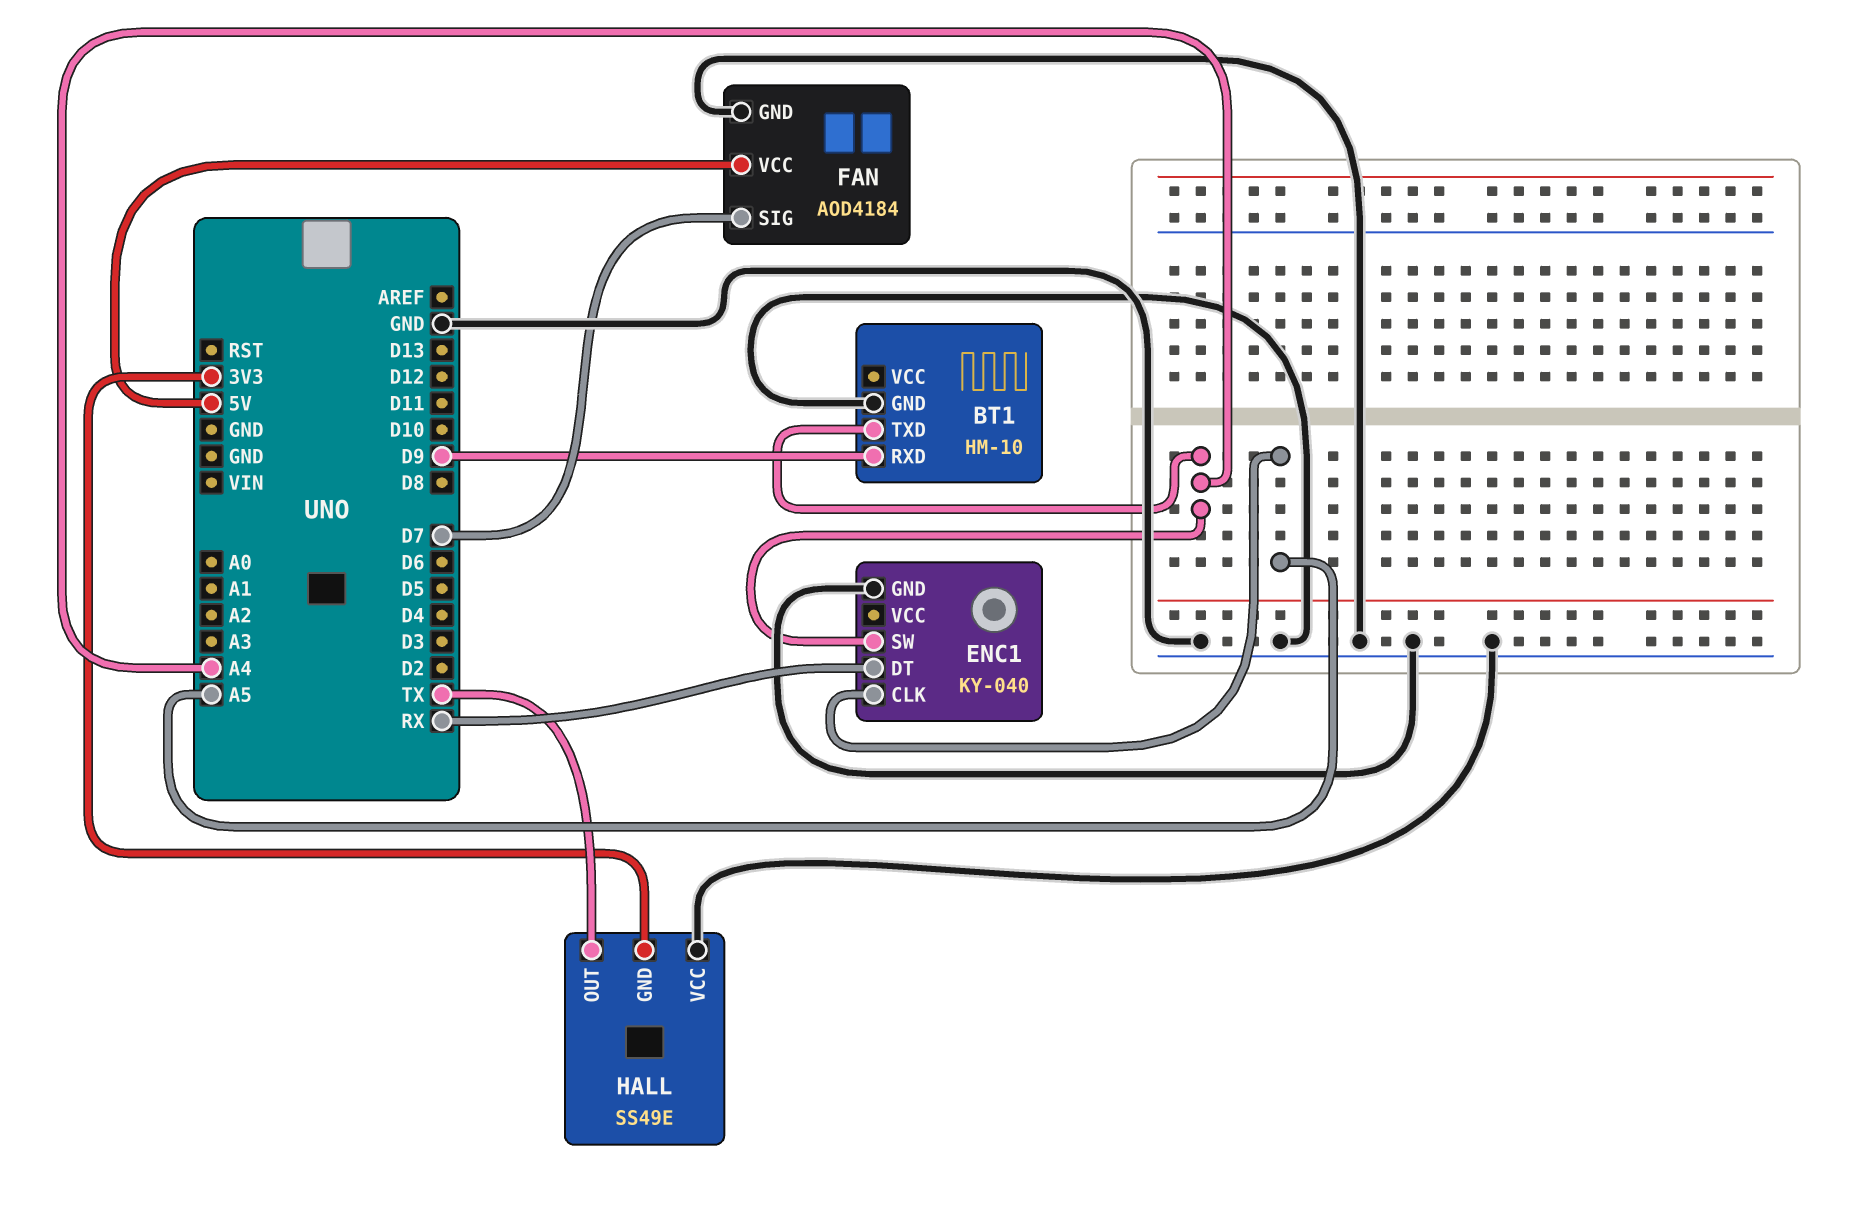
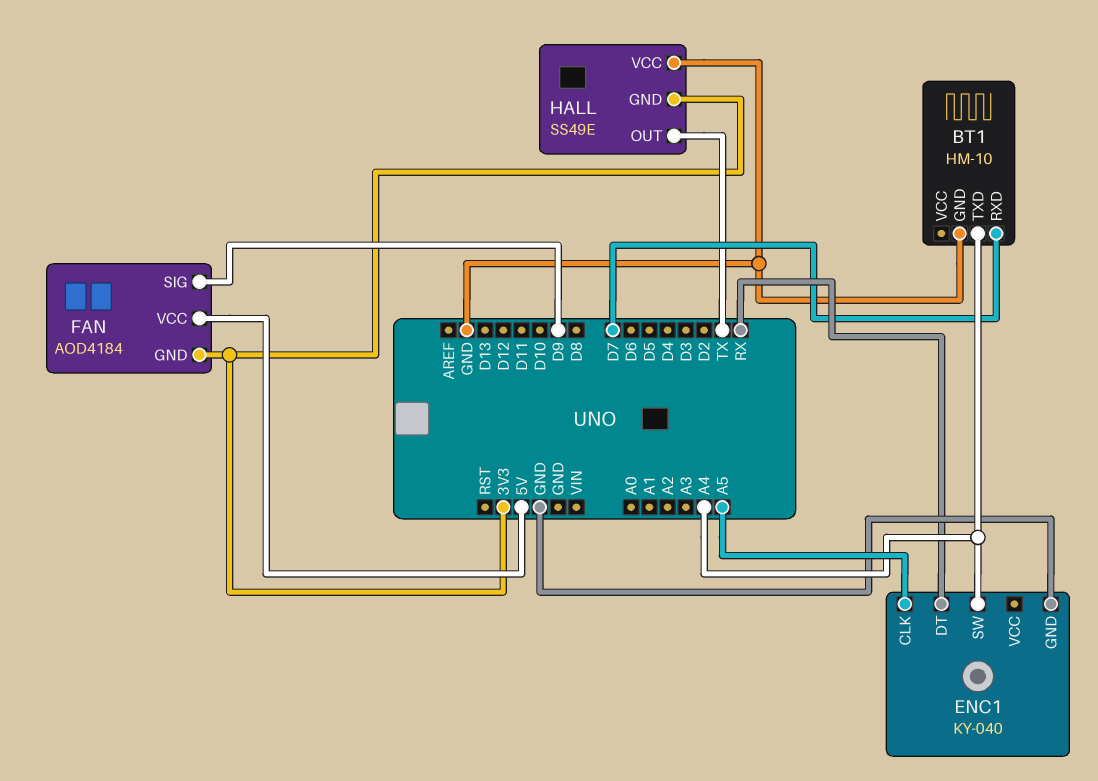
BT1 pin RXD: D9 -> D7
FAN pin GND: GND -> 3V3
FAN pin SIG: D7 -> D9

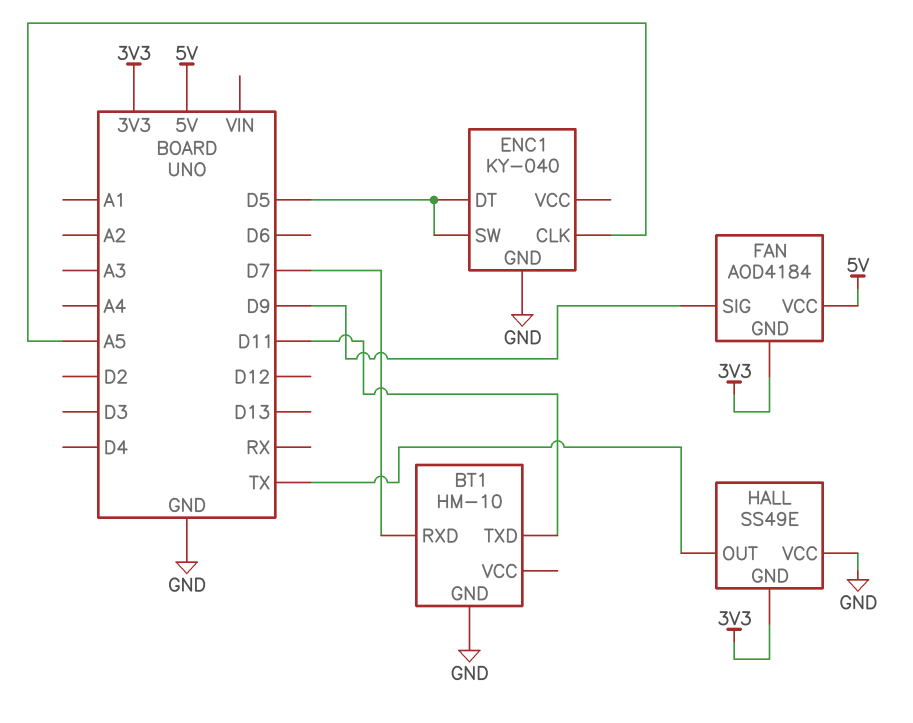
BT1 pin TXD: A4 -> D11
ENC1 pin DT: RX -> D5
ENC1 pin SW: A4 -> D5

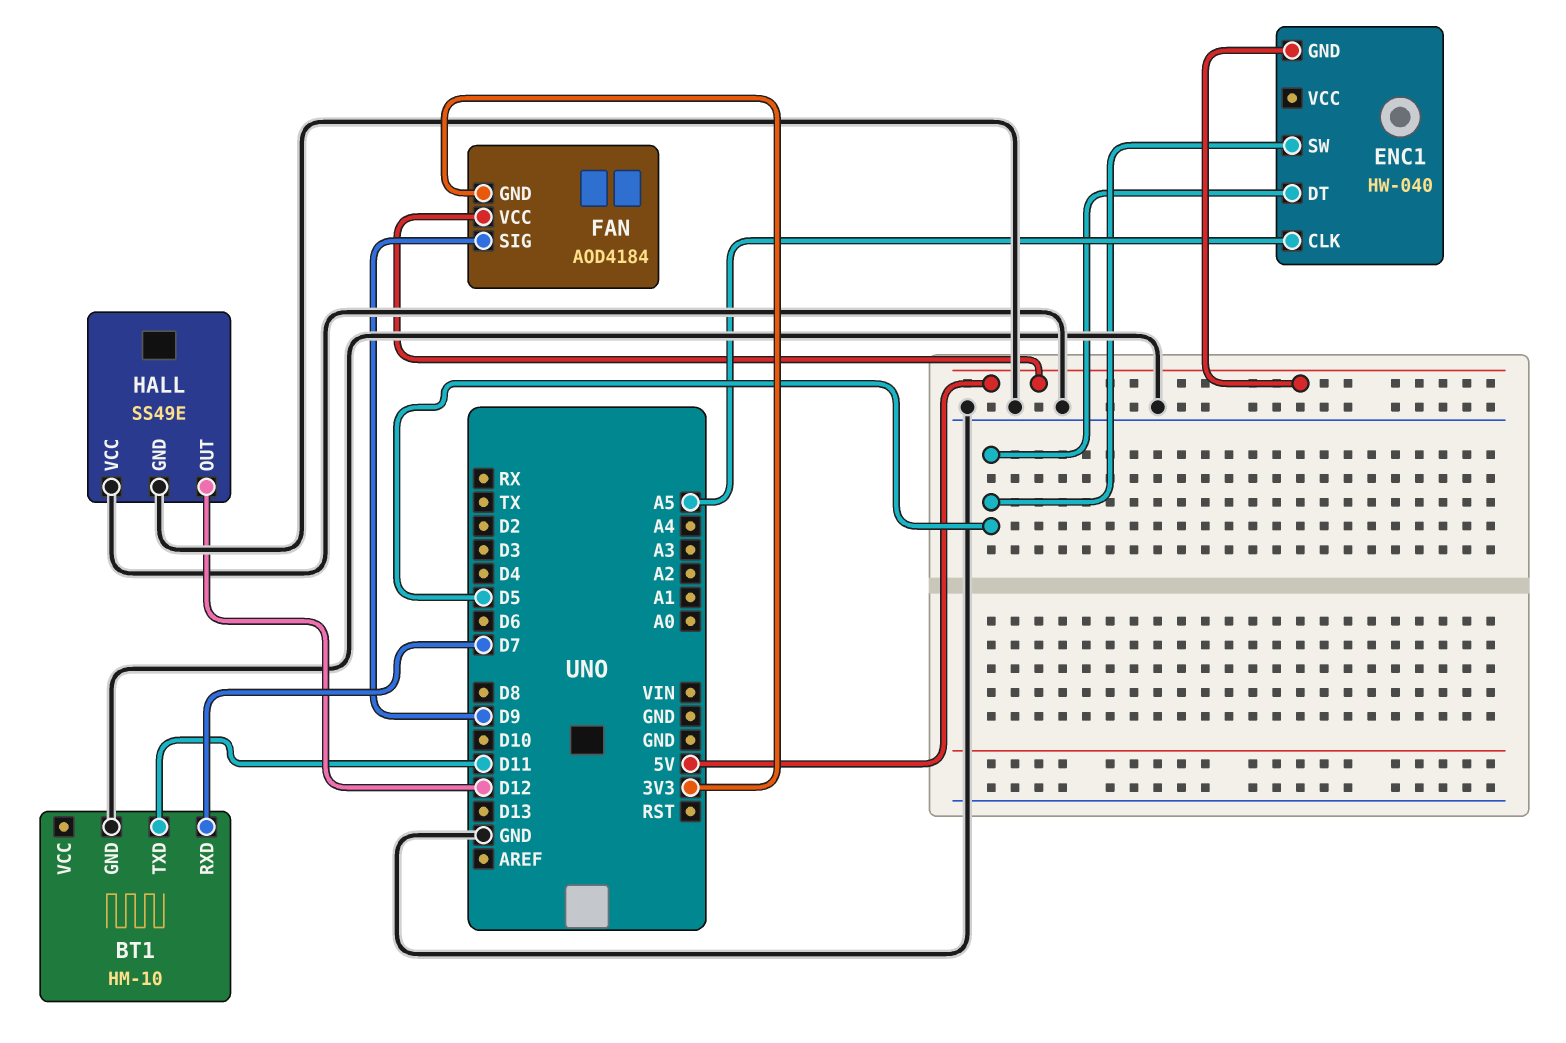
ENC1: KY-040 -> HW-040
ENC1 pin GND: GND -> 5V
HALL pin GND: 3V3 -> GND
HALL pin OUT: TX -> D12

